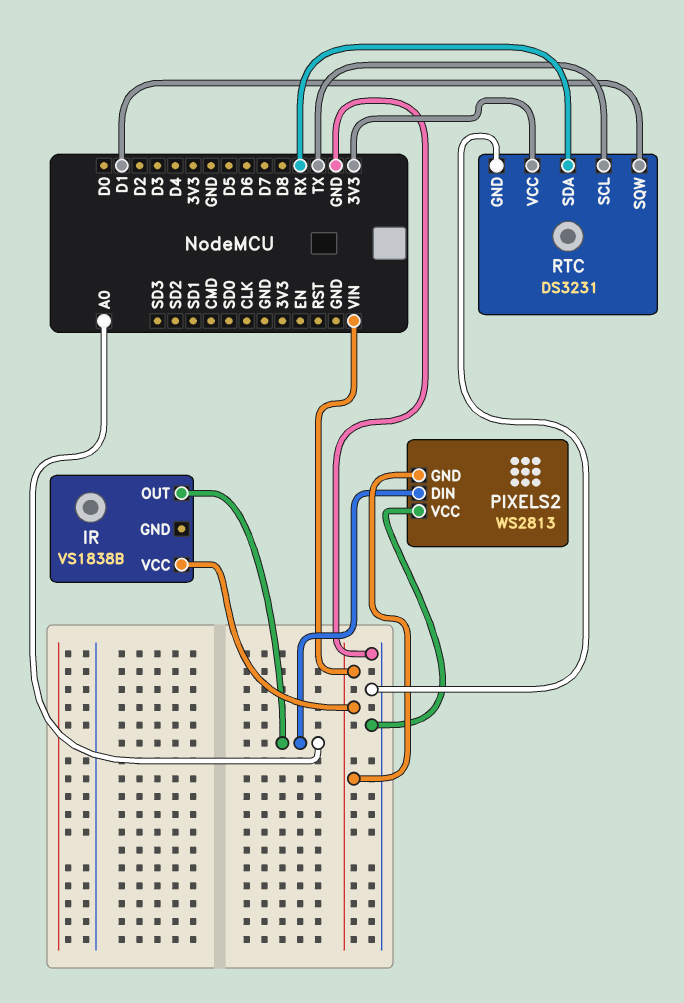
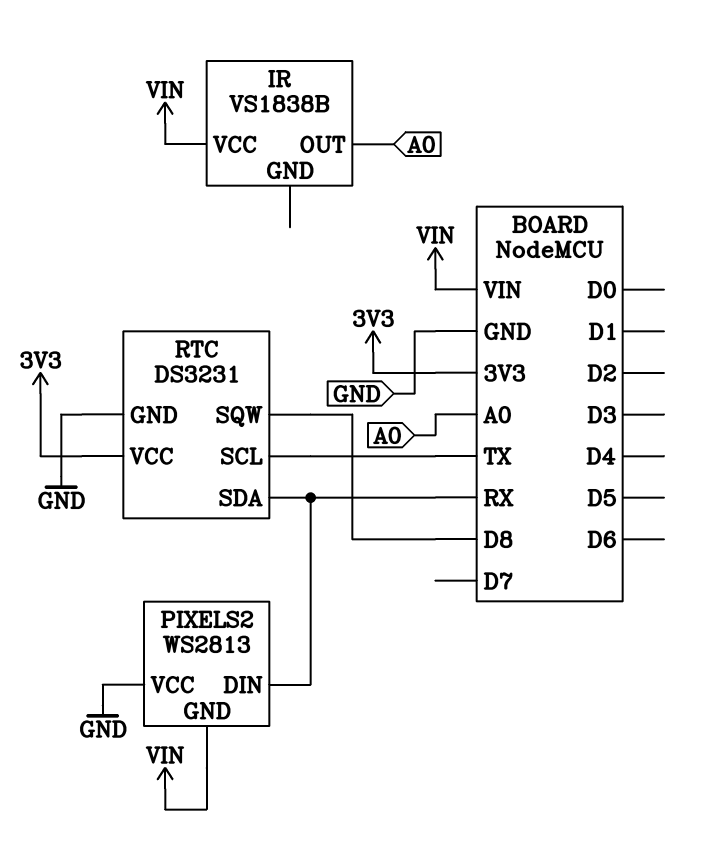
PIXELS2 pin DIN: A0 -> RX
RTC pin SQW: D1 -> D8

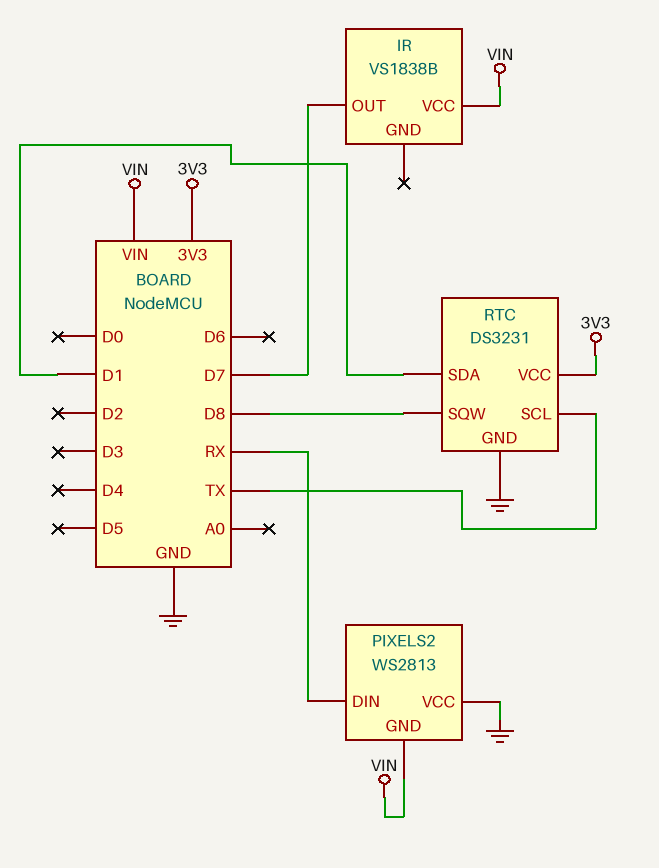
IR pin OUT: A0 -> D7
RTC pin SDA: RX -> D1

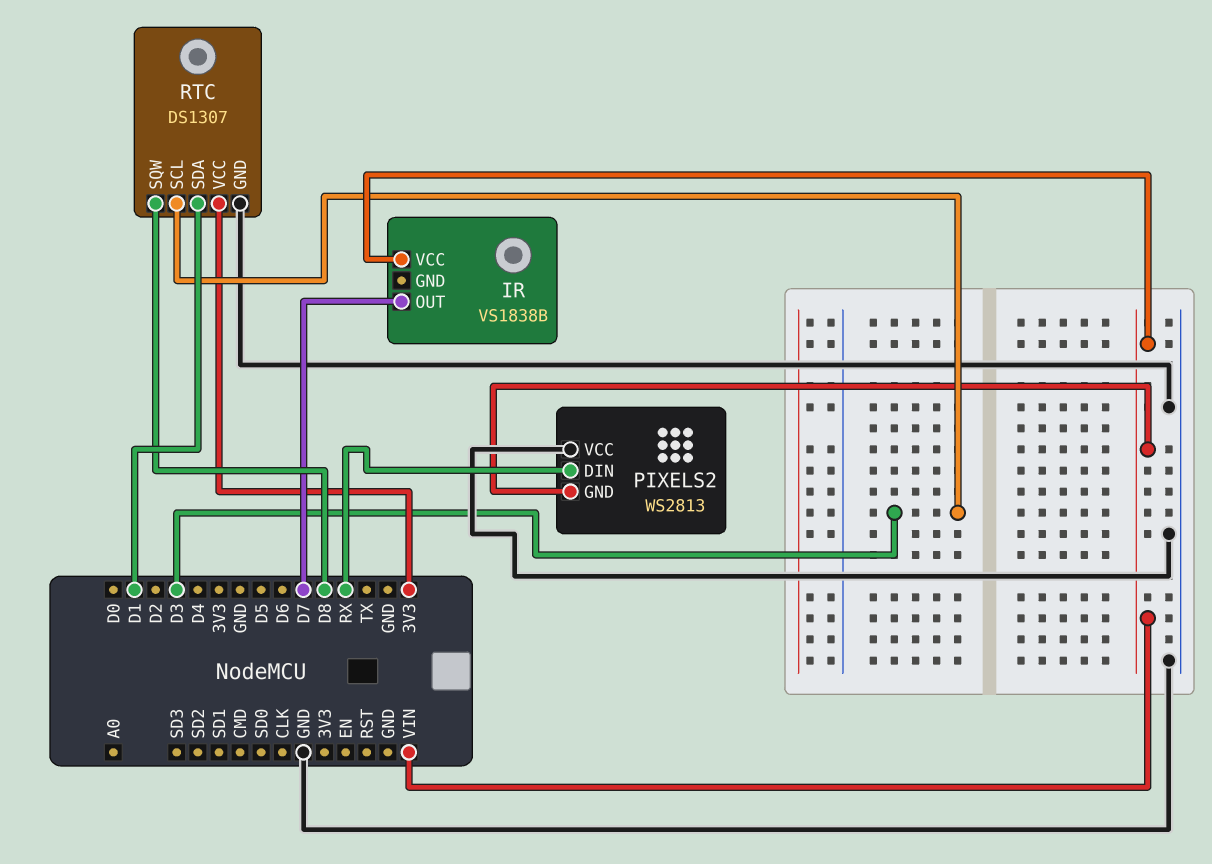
RTC: DS3231 -> DS1307
RTC pin SCL: TX -> D3

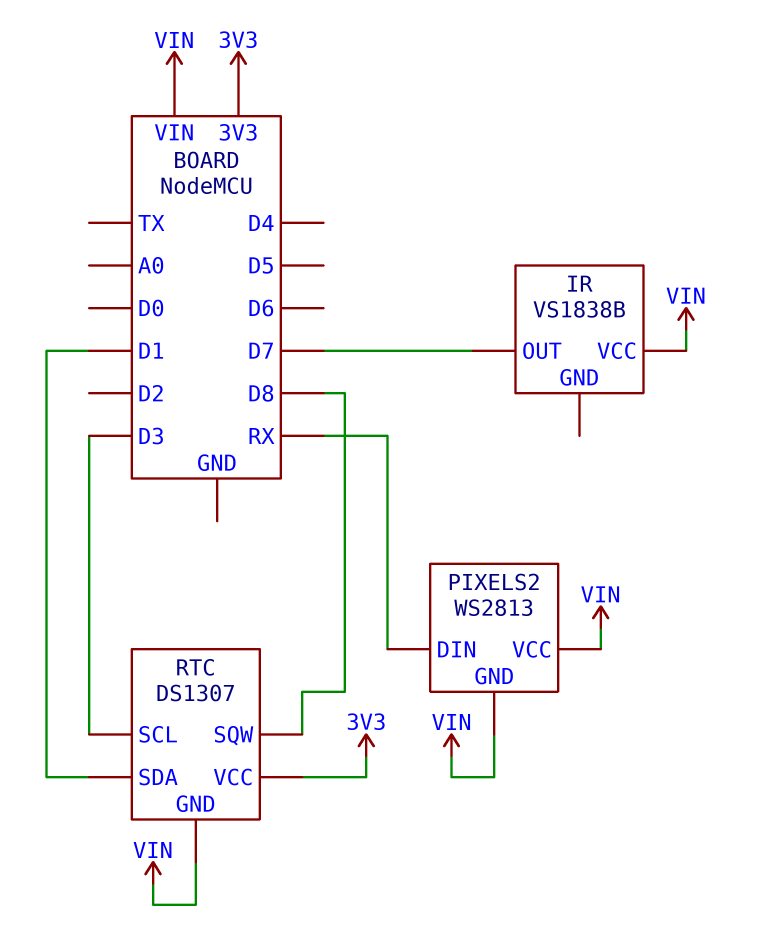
PIXELS2 pin VCC: GND -> VIN
RTC pin GND: GND -> VIN

